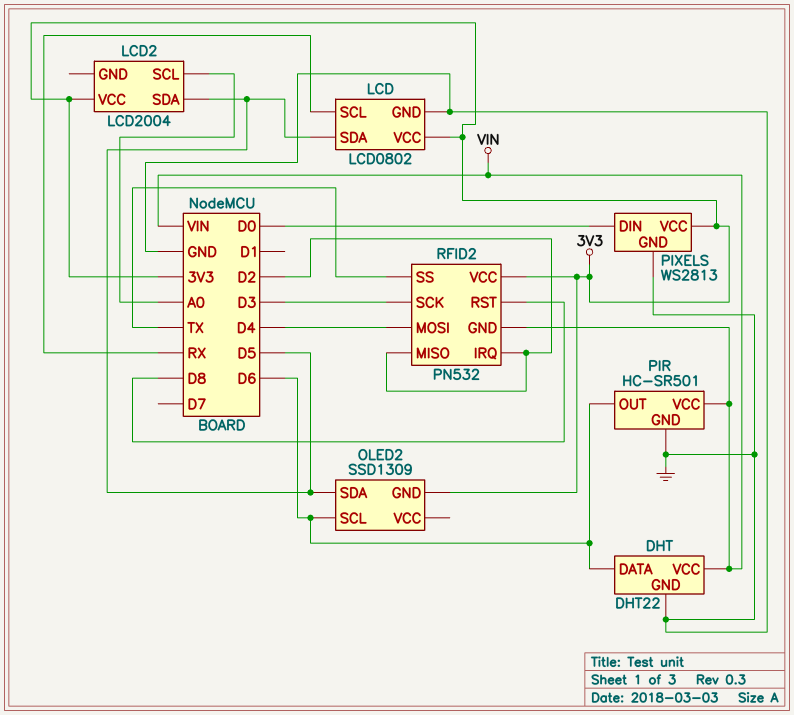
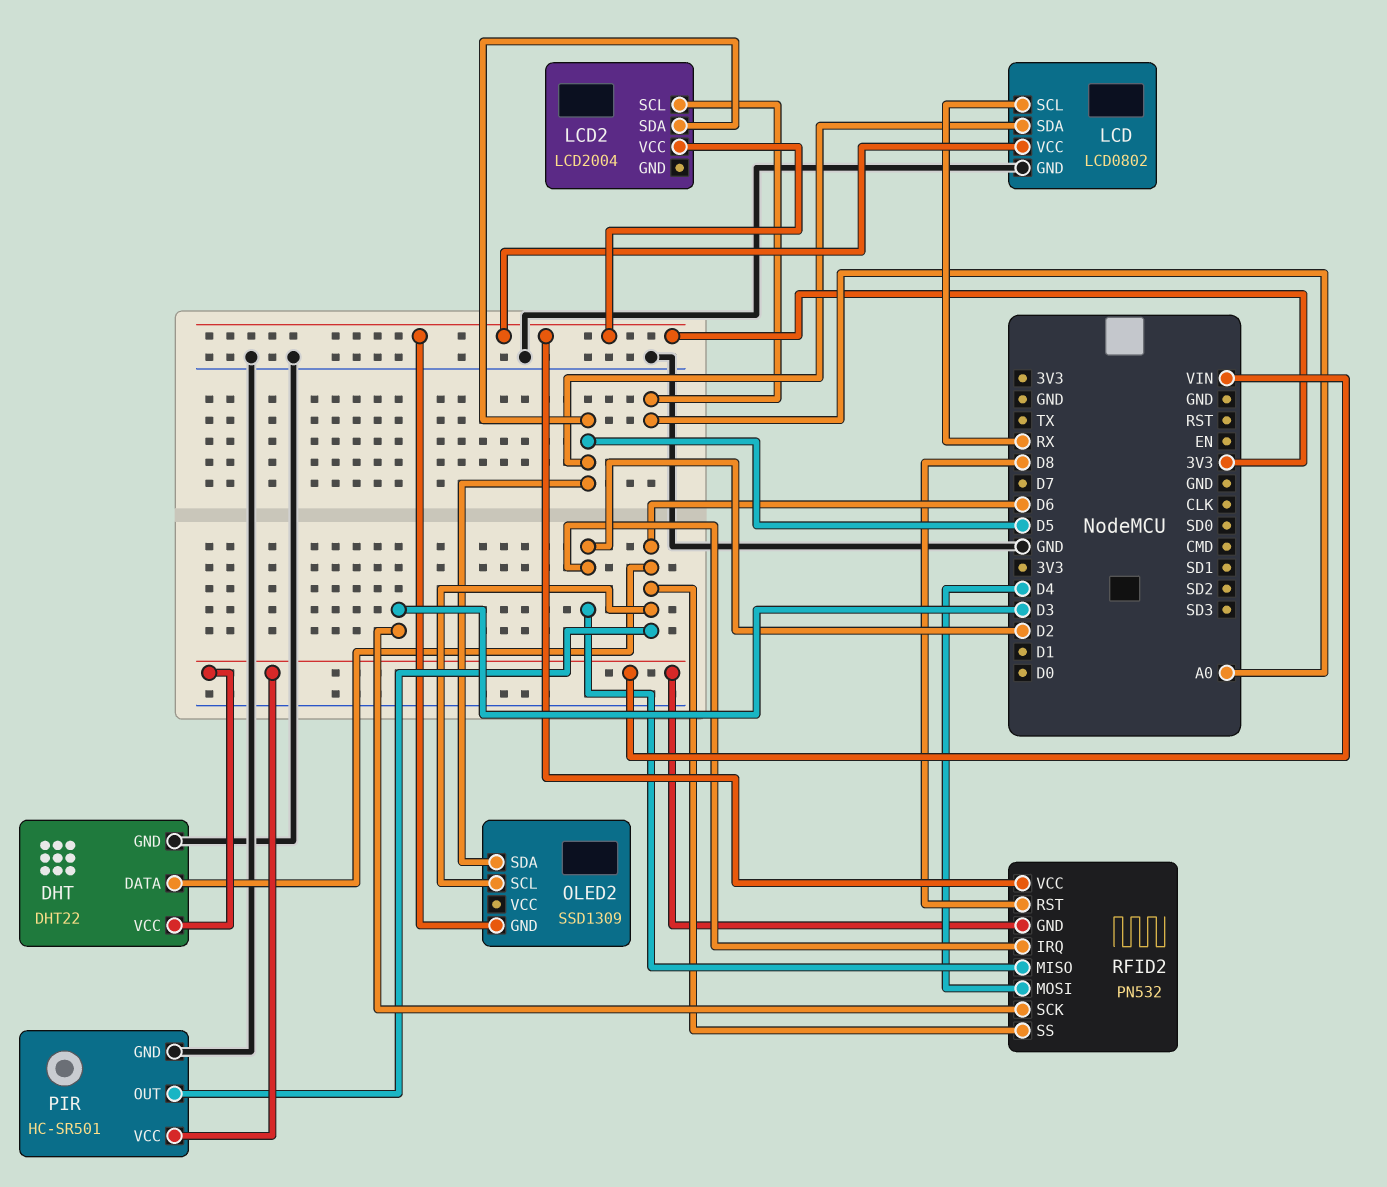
PIXELS: WS2813 -> none
PIXELS pin DIN: D0 -> none
PIXELS pin GND: GND -> none
PIXELS pin VCC: 3V3 -> none
RFID2 pin SS: TX -> D6

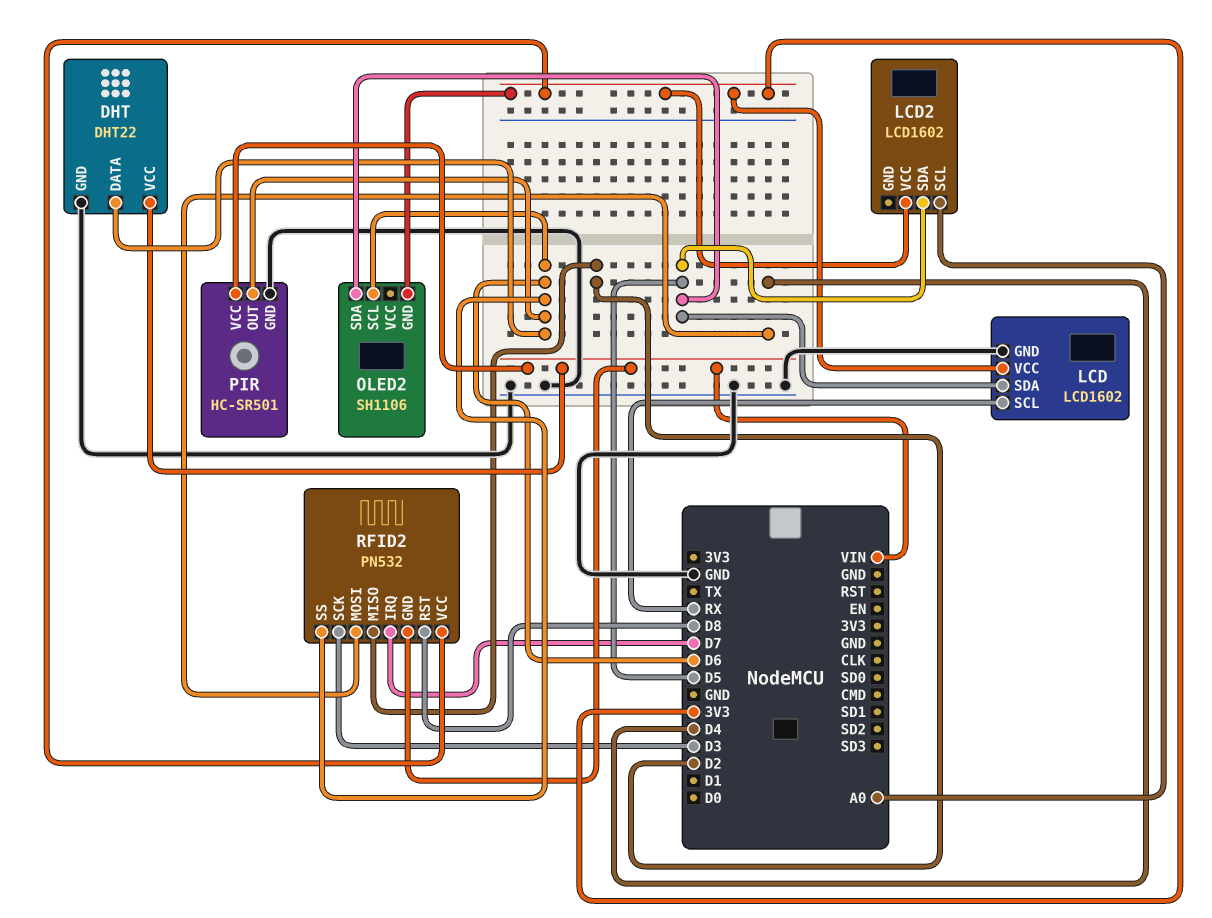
LCD: LCD0802 -> LCD1602
LCD2: LCD2004 -> LCD1602
OLED2: SSD1309 -> SH1106
RFID2 pin IRQ: D2 -> D7

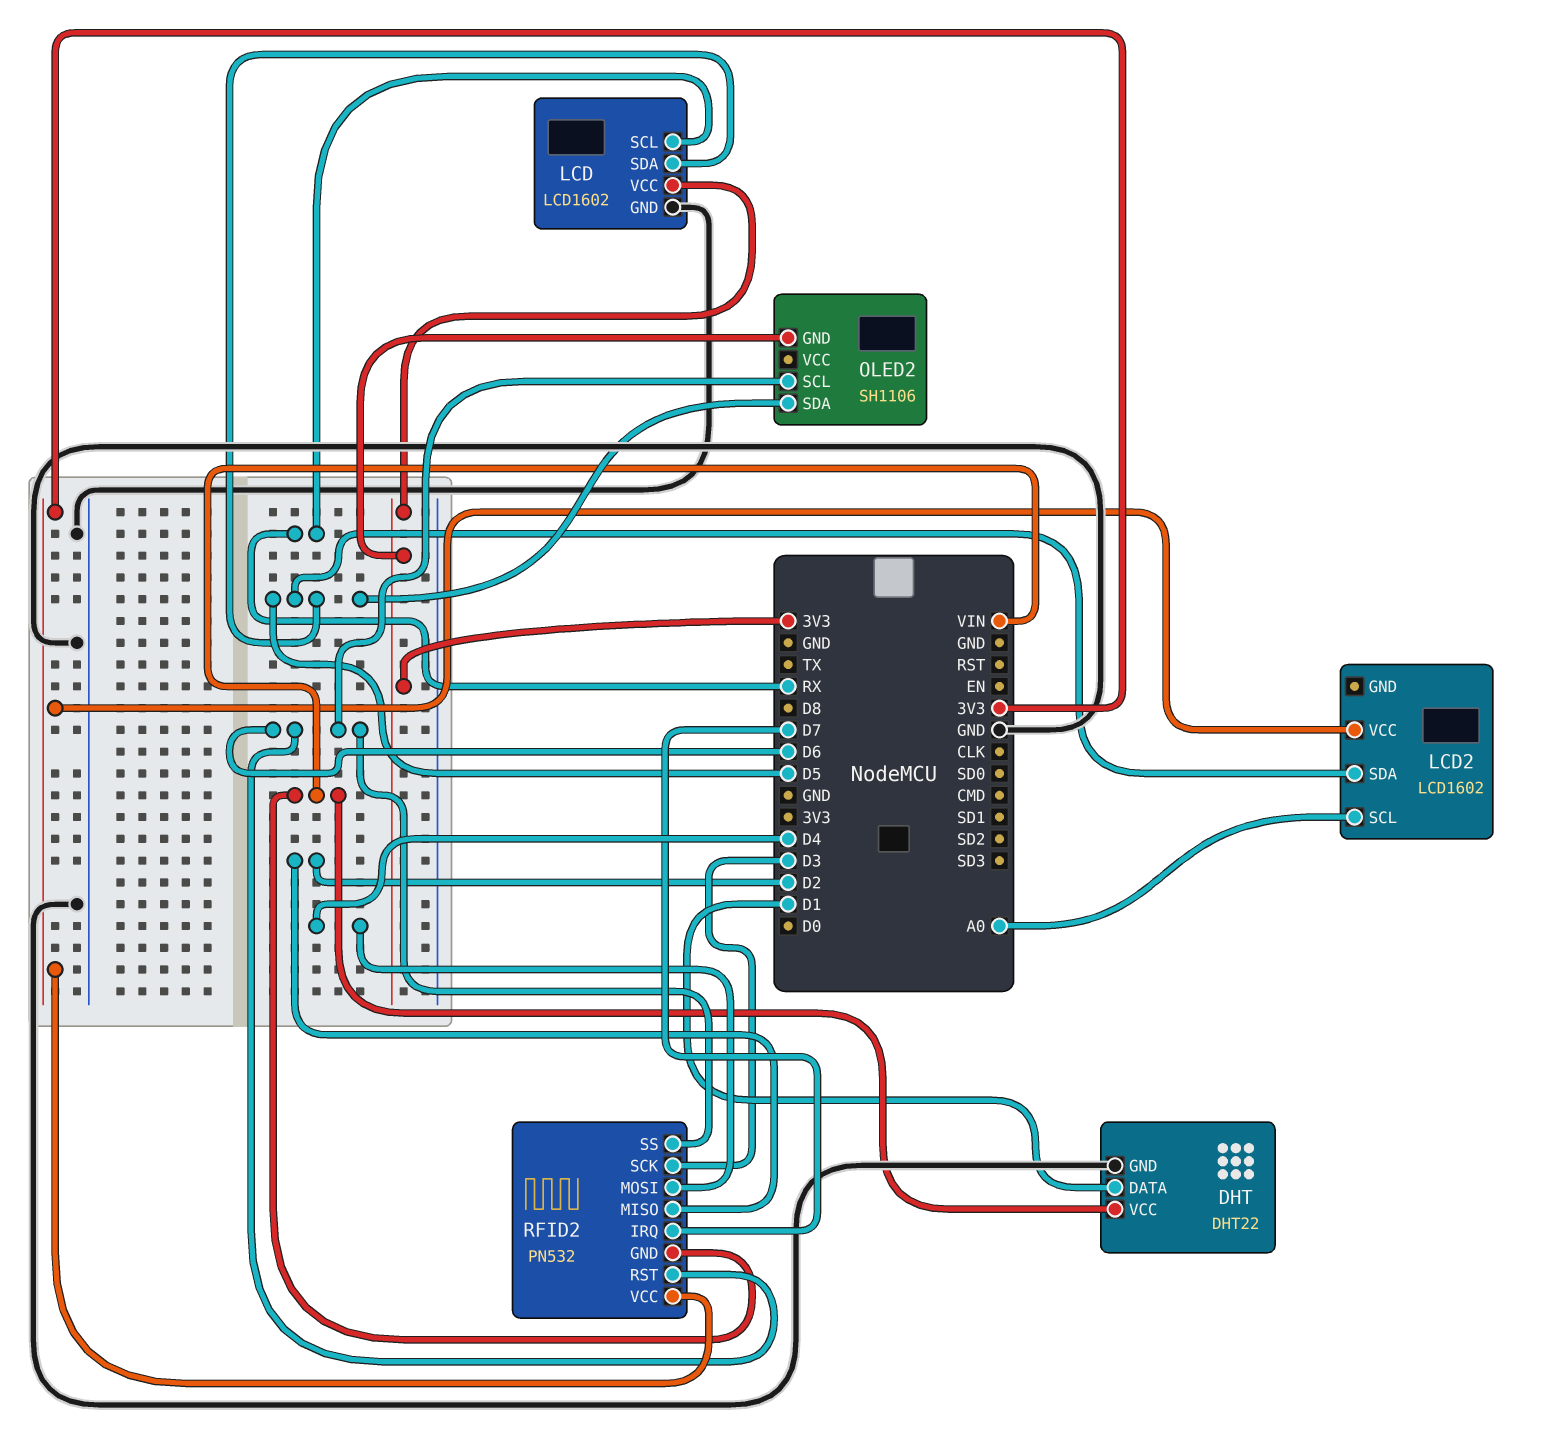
DHT pin DATA: D6 -> D1
PIR: HC-SR501 -> none
PIR pin GND: GND -> none
PIR pin OUT: D6 -> none
PIR pin VCC: VIN -> none
RFID2 pin RST: D8 -> D6

